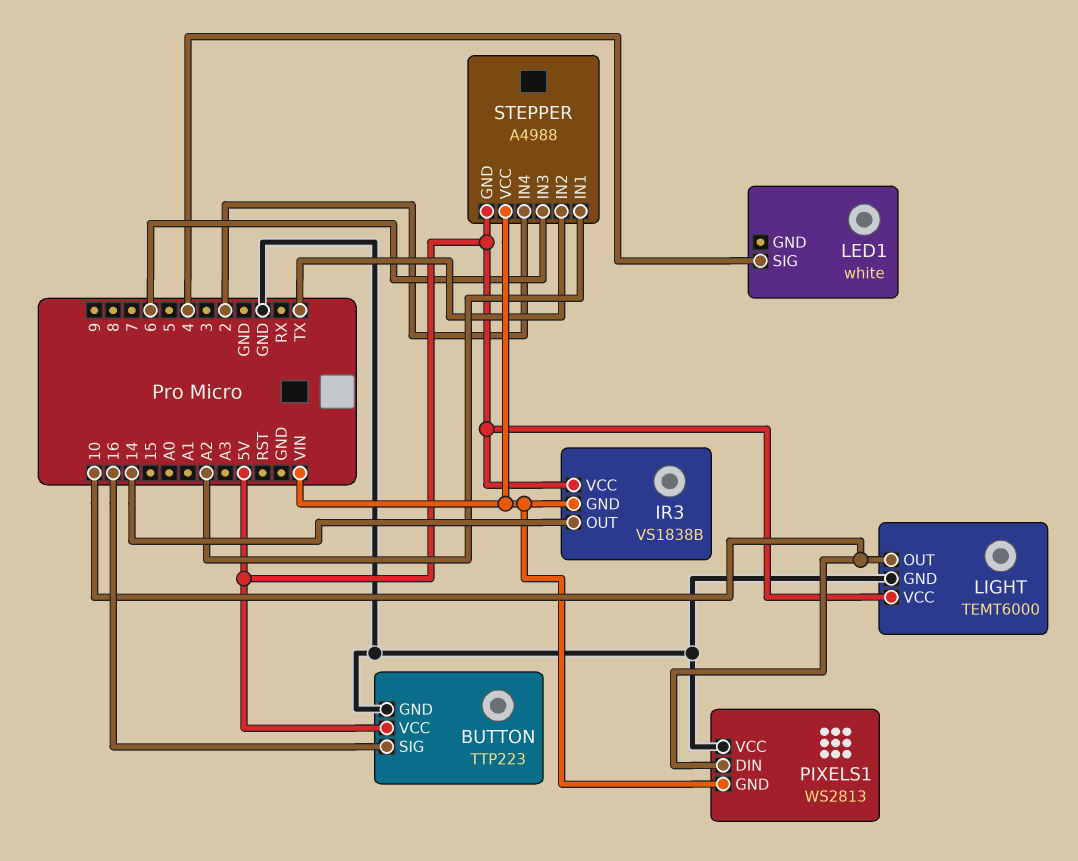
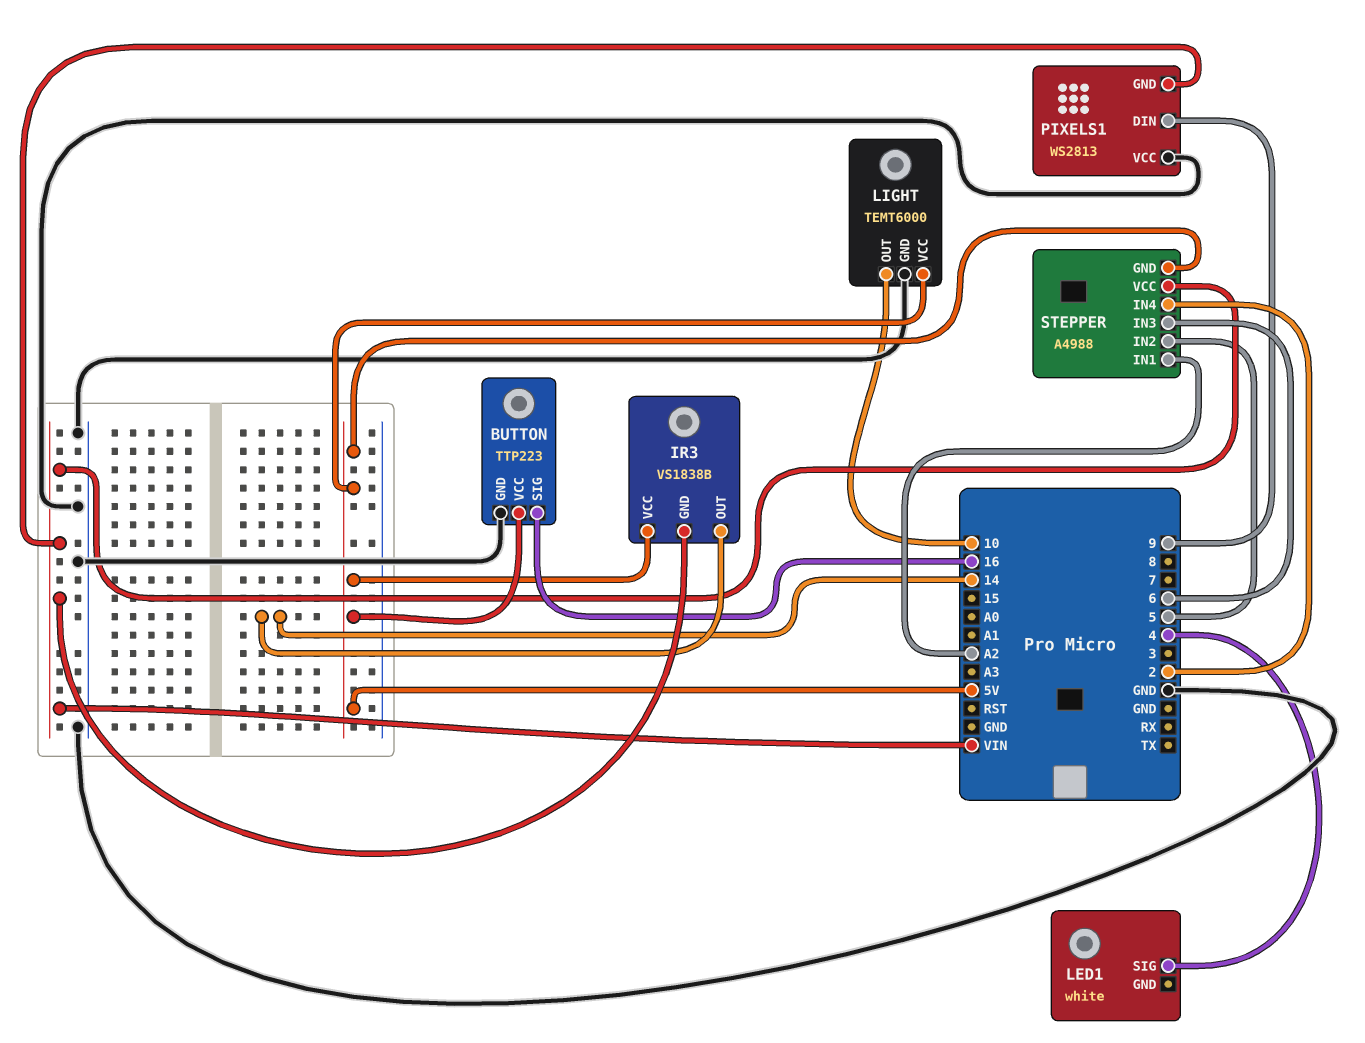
PIXELS1 pin DIN: 10 -> 9
STEPPER pin IN2: TX -> 5

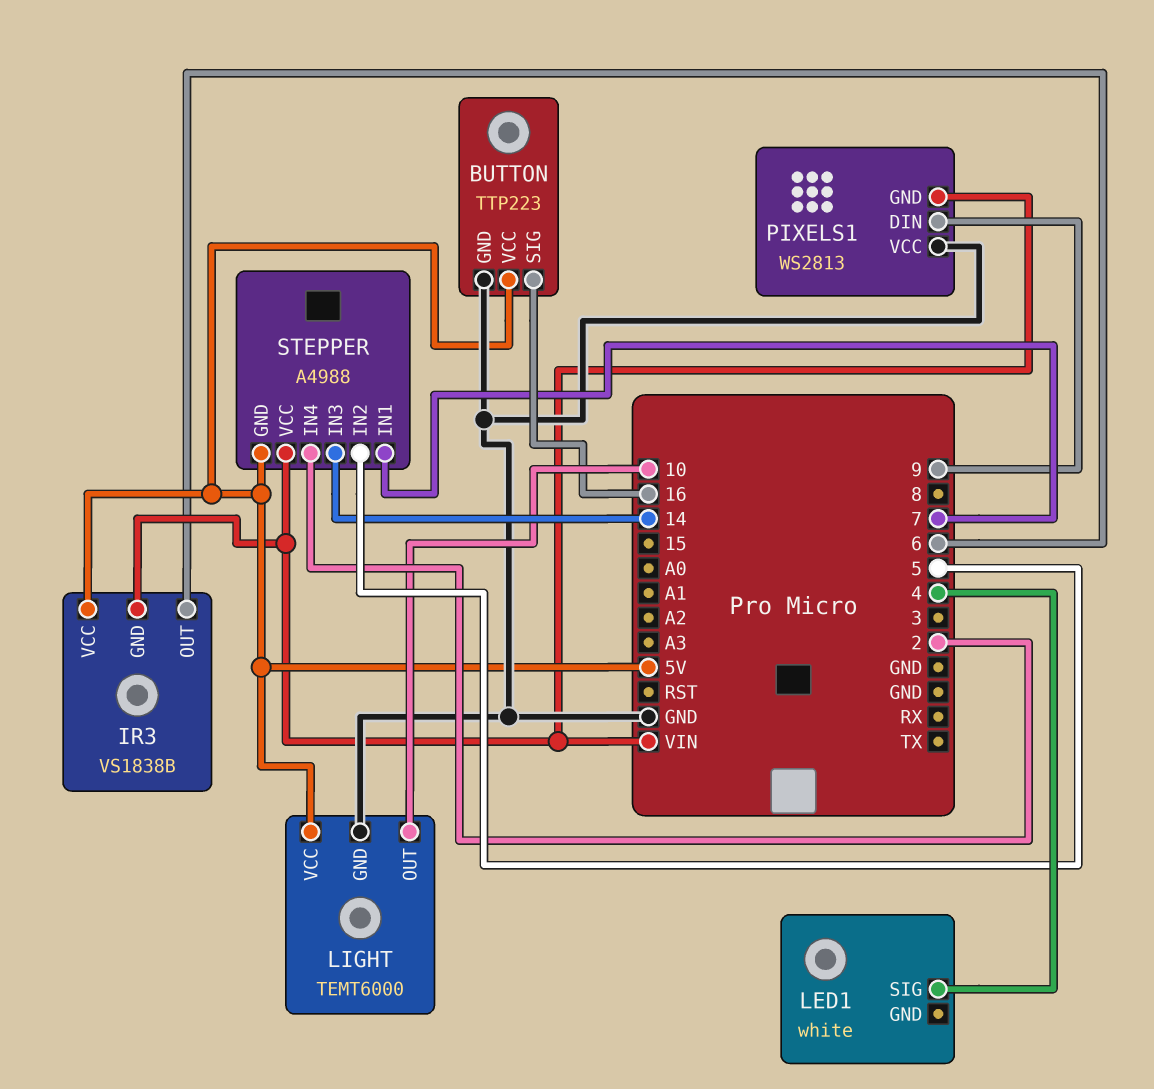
IR3 pin OUT: 14 -> 6
STEPPER pin IN1: A2 -> 7
STEPPER pin IN3: 6 -> 14

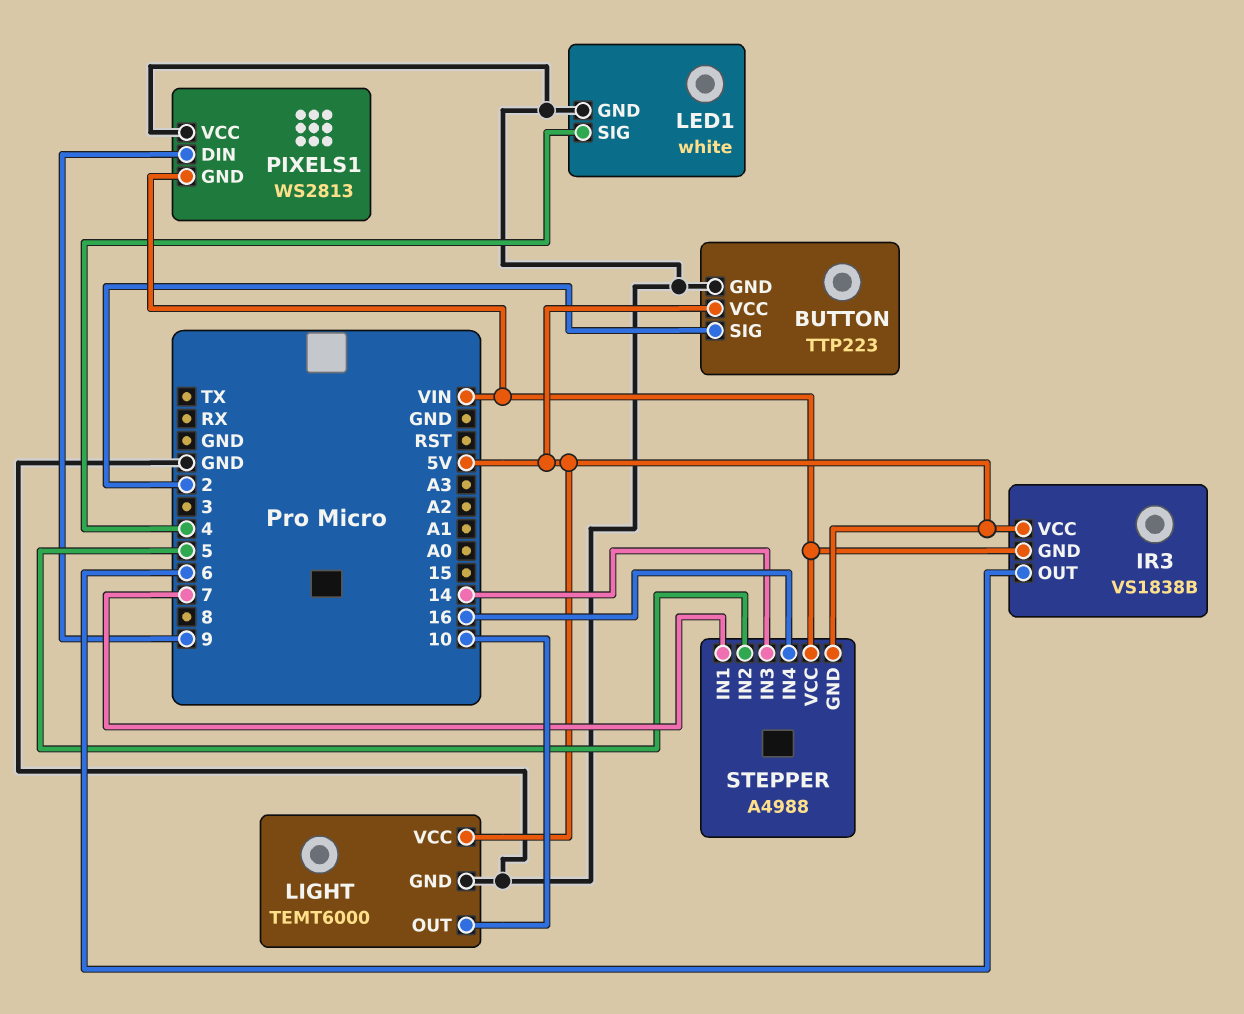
BUTTON pin SIG: 16 -> 2
LED1 pin GND: none -> GND
STEPPER pin IN4: 2 -> 16

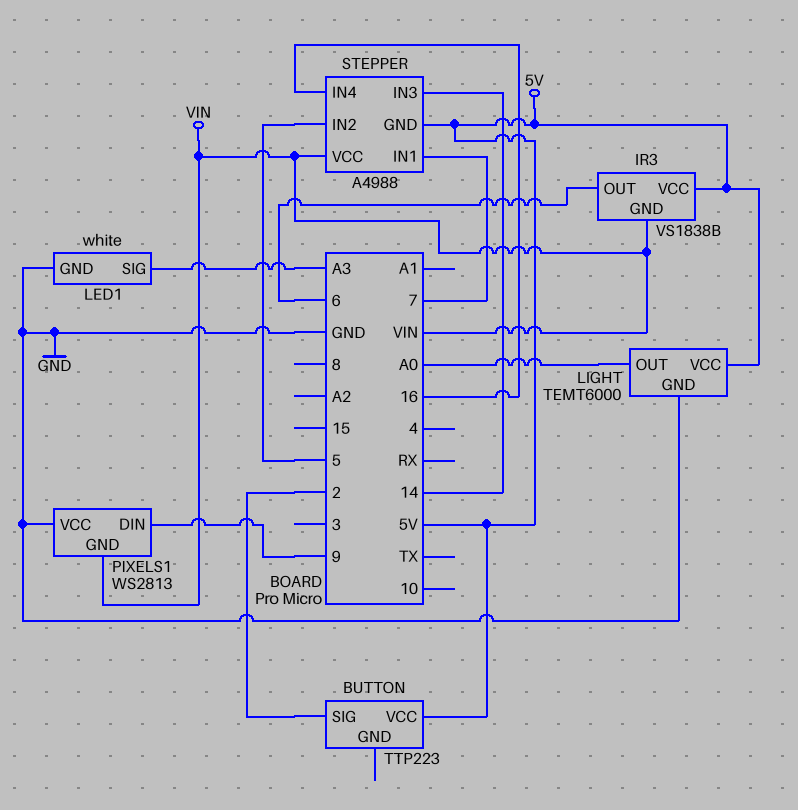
BUTTON pin GND: GND -> none
LED1 pin SIG: 4 -> A3
LIGHT pin OUT: 10 -> A0

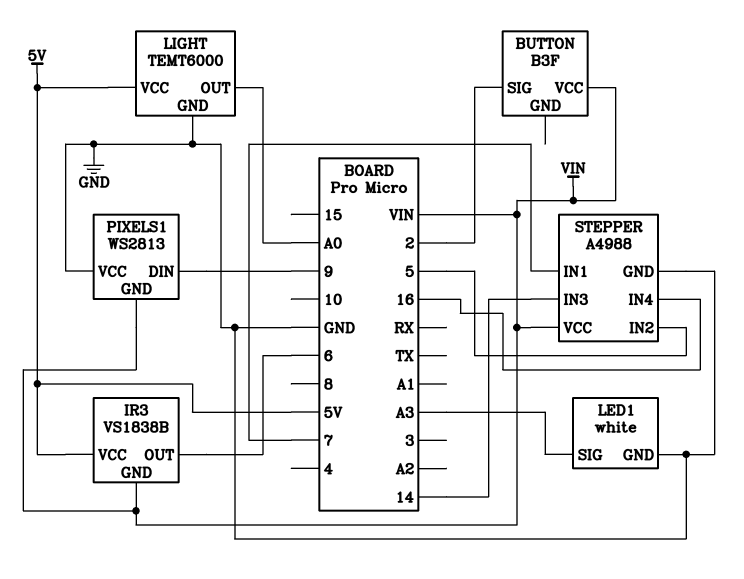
BUTTON: TTP223 -> B3F
BUTTON pin VCC: 5V -> VIN
STEPPER pin GND: 5V -> GND

